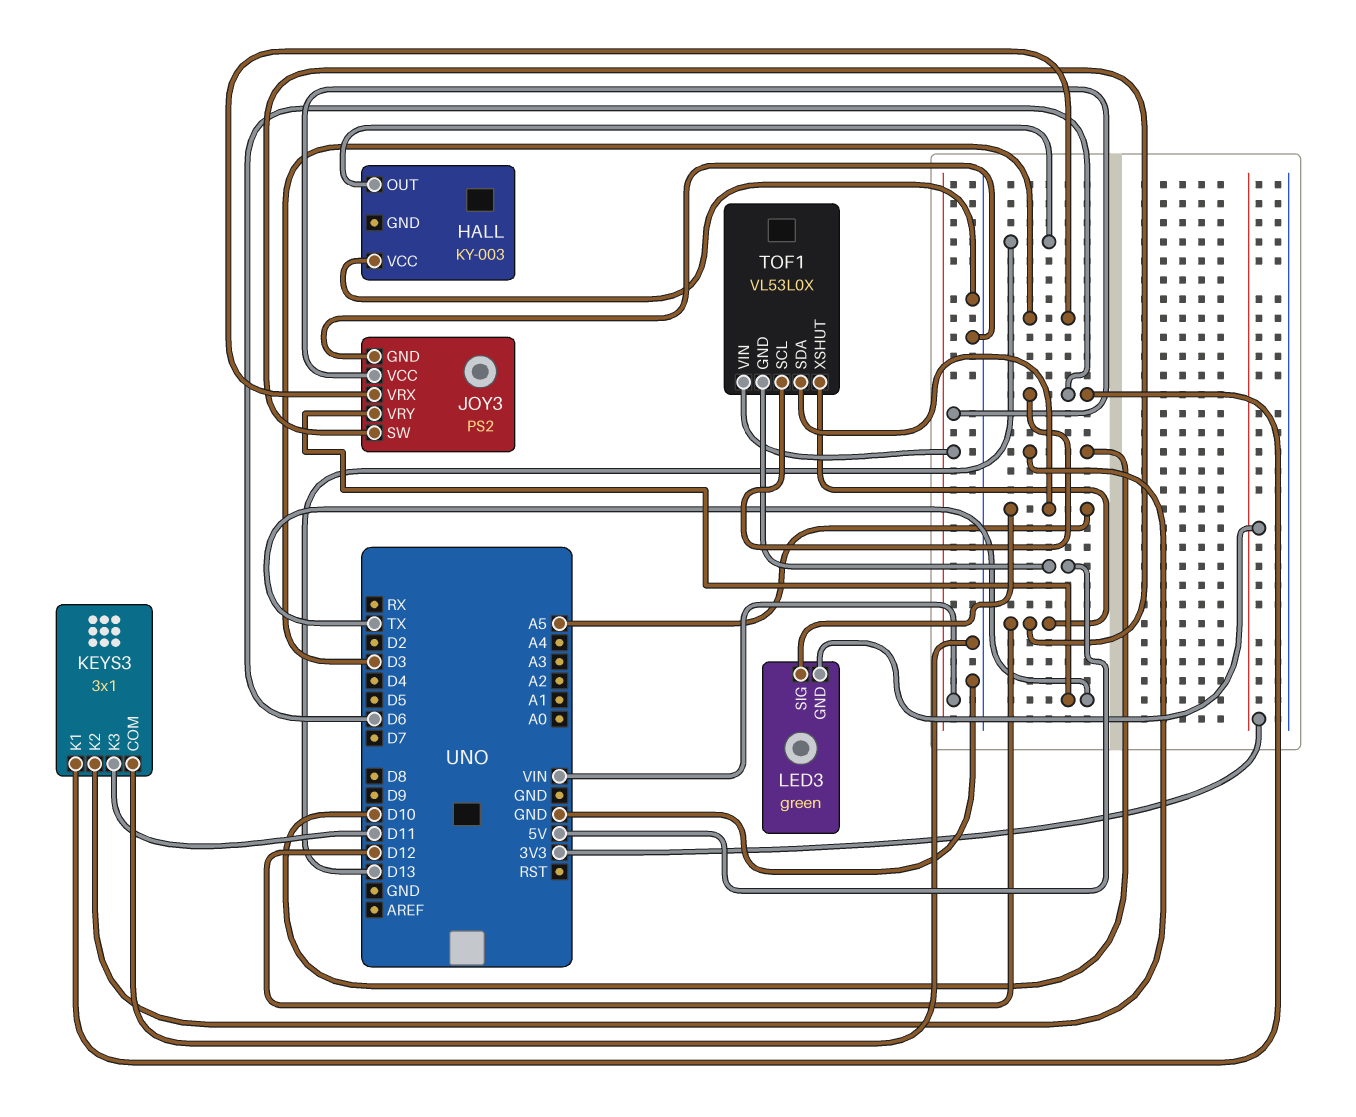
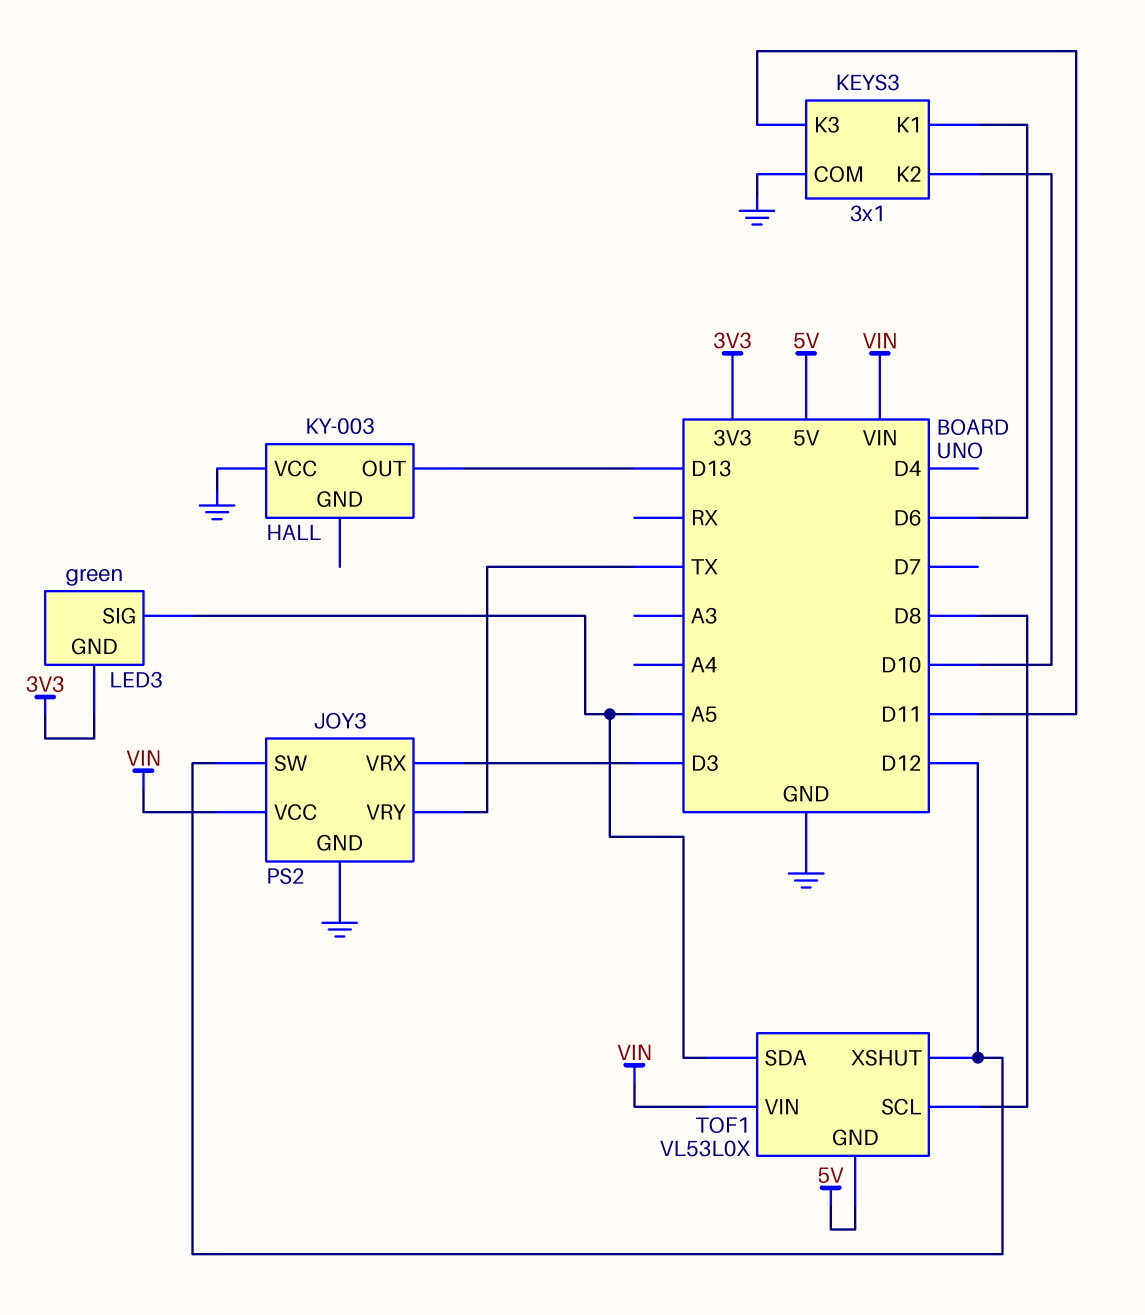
TOF1 pin SCL: D6 -> D8

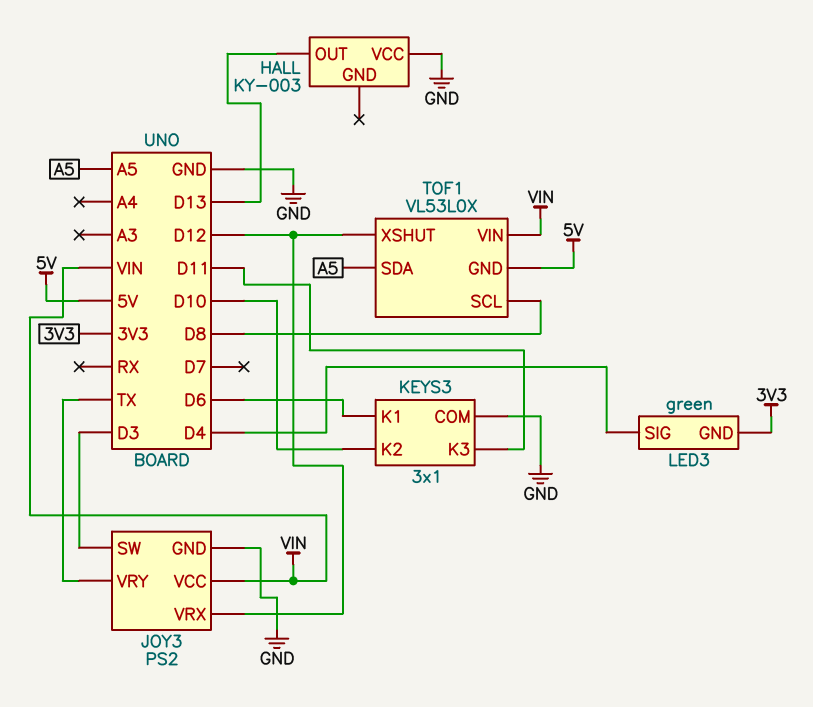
JOY3 pin SW: D12 -> D3
JOY3 pin VRX: D3 -> D12
LED3 pin SIG: A5 -> D4

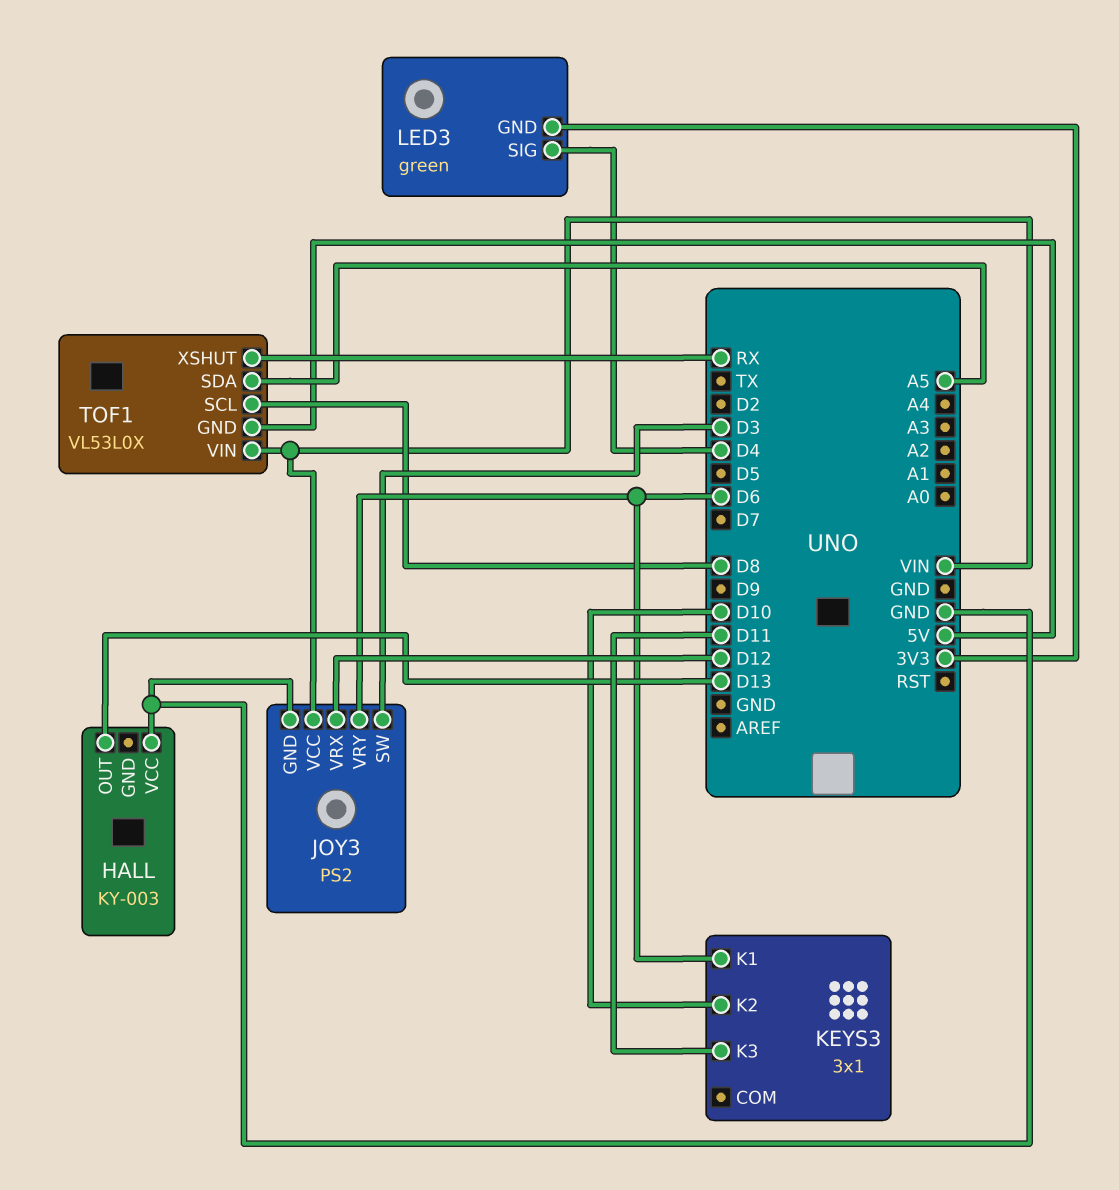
JOY3 pin VRY: TX -> D6
KEYS3 pin COM: GND -> none
TOF1 pin XSHUT: D12 -> RX

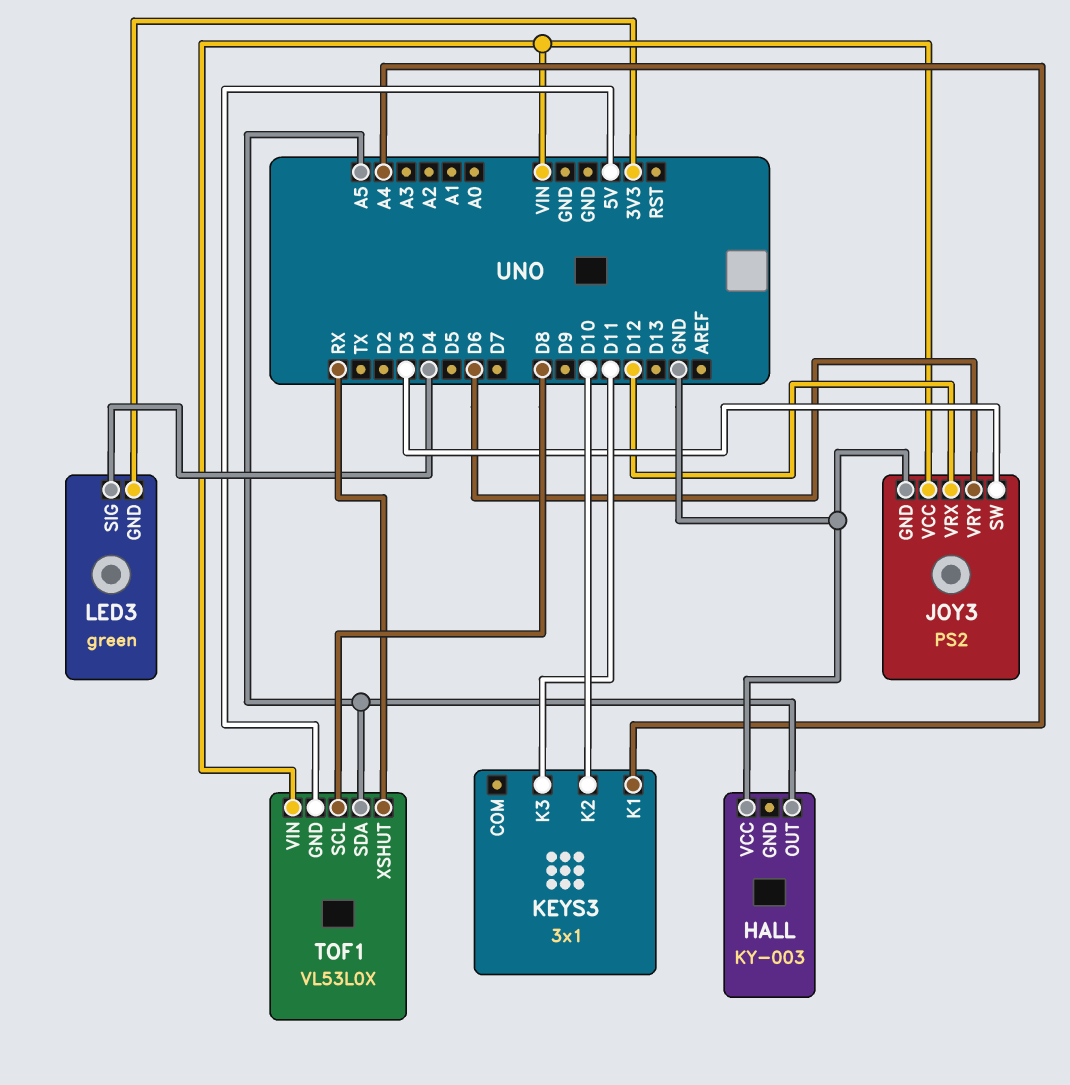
HALL pin OUT: D13 -> A5
KEYS3 pin K1: D6 -> A4

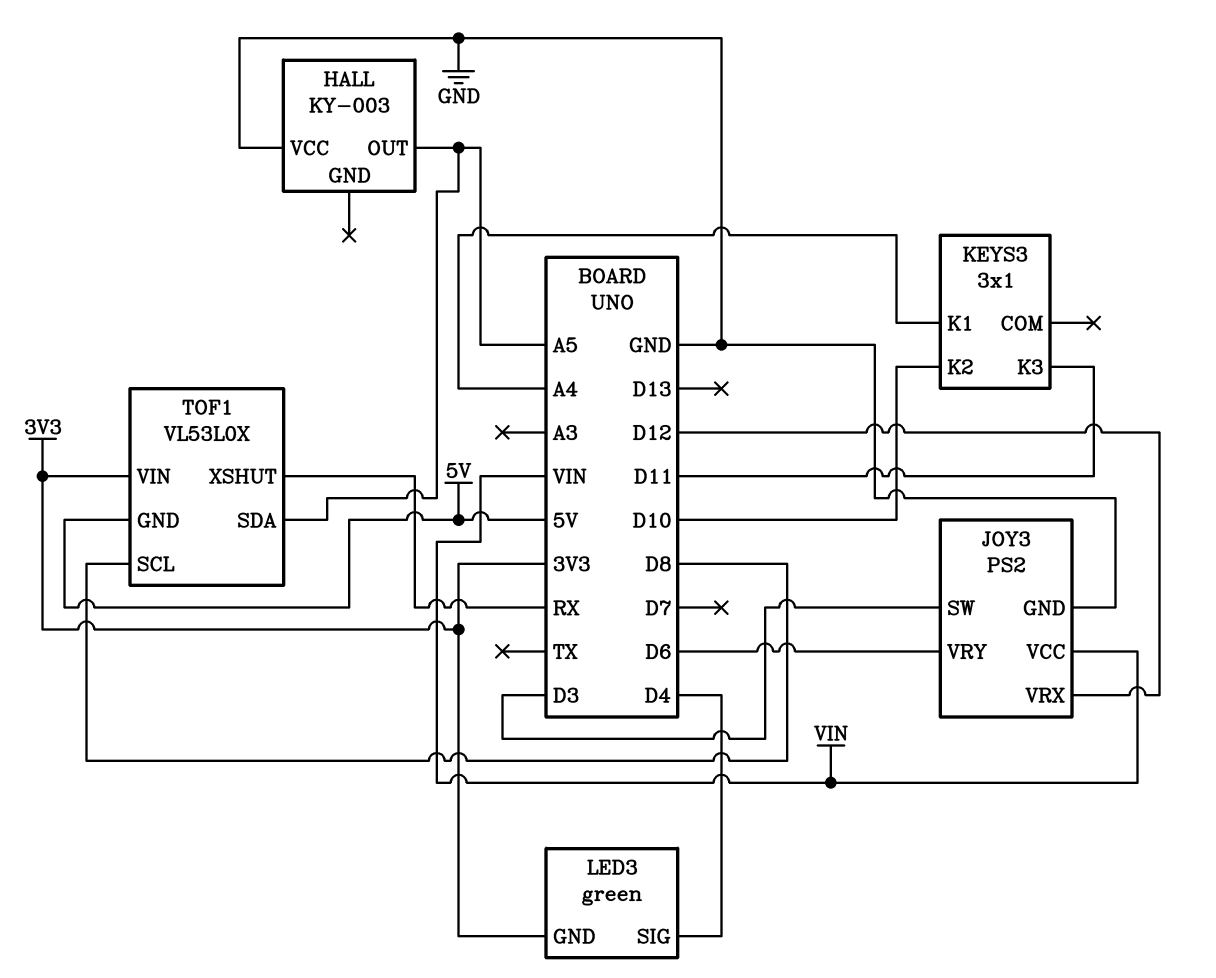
TOF1 pin VIN: VIN -> 3V3

